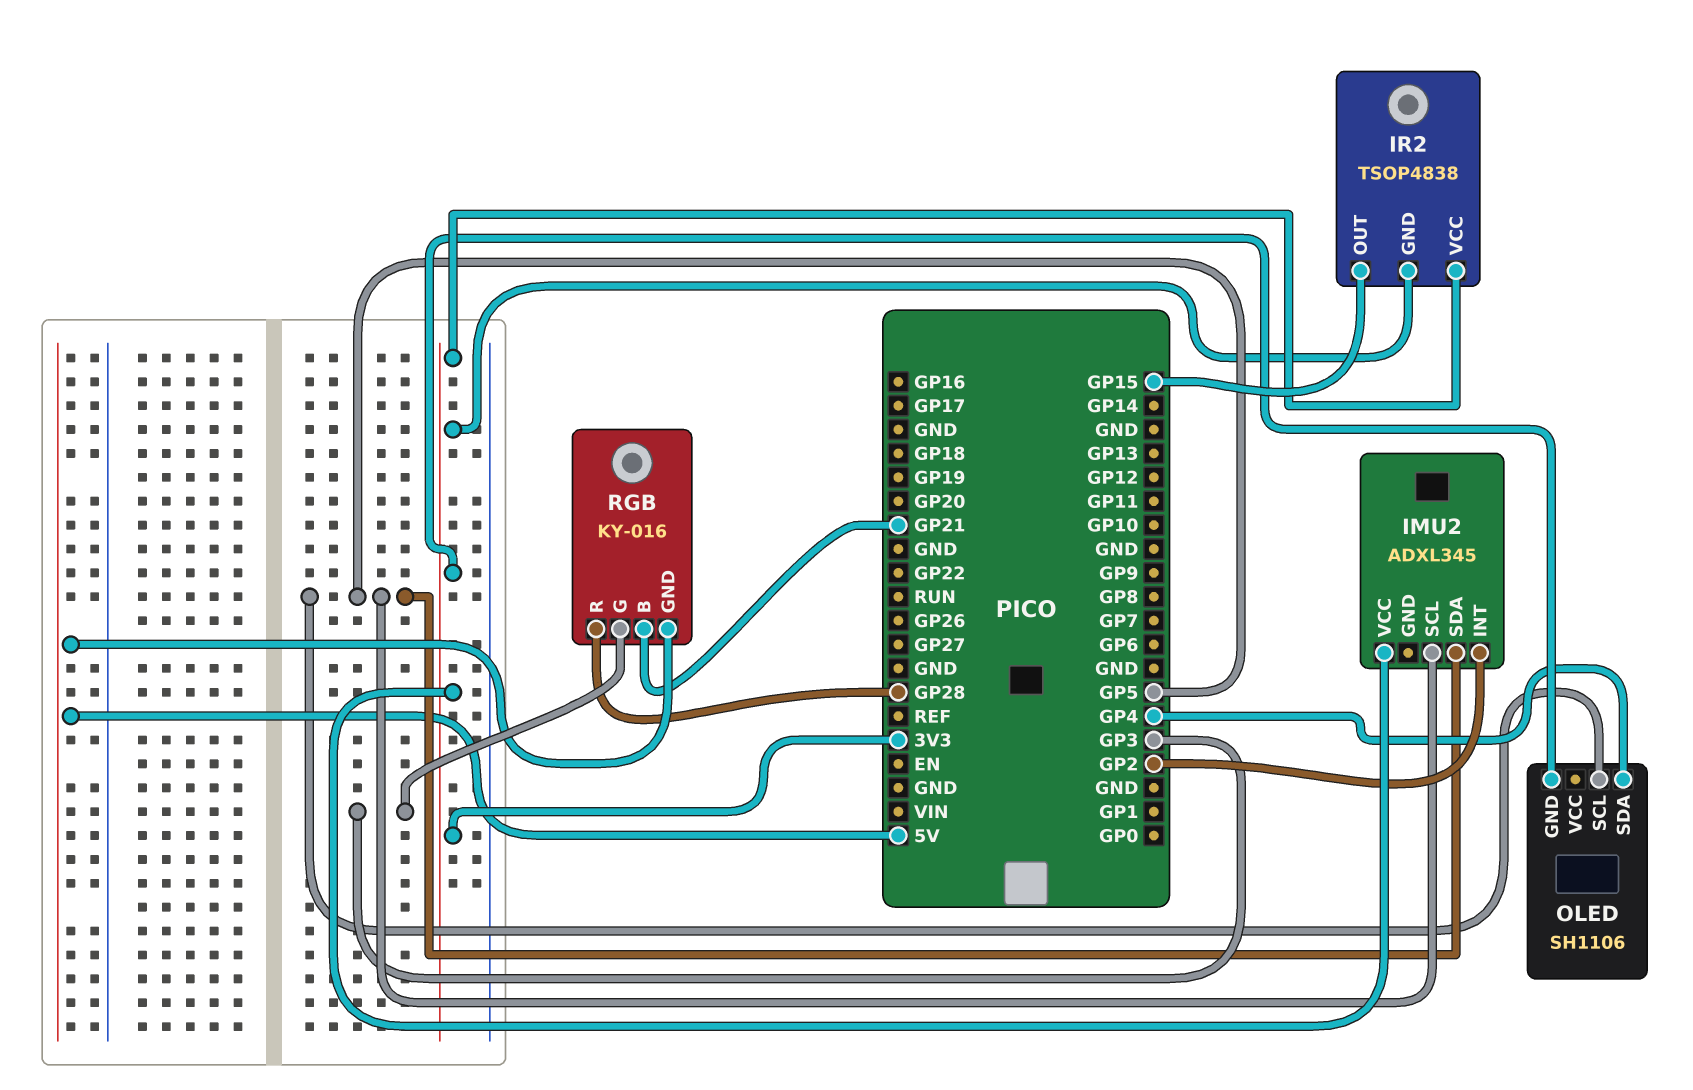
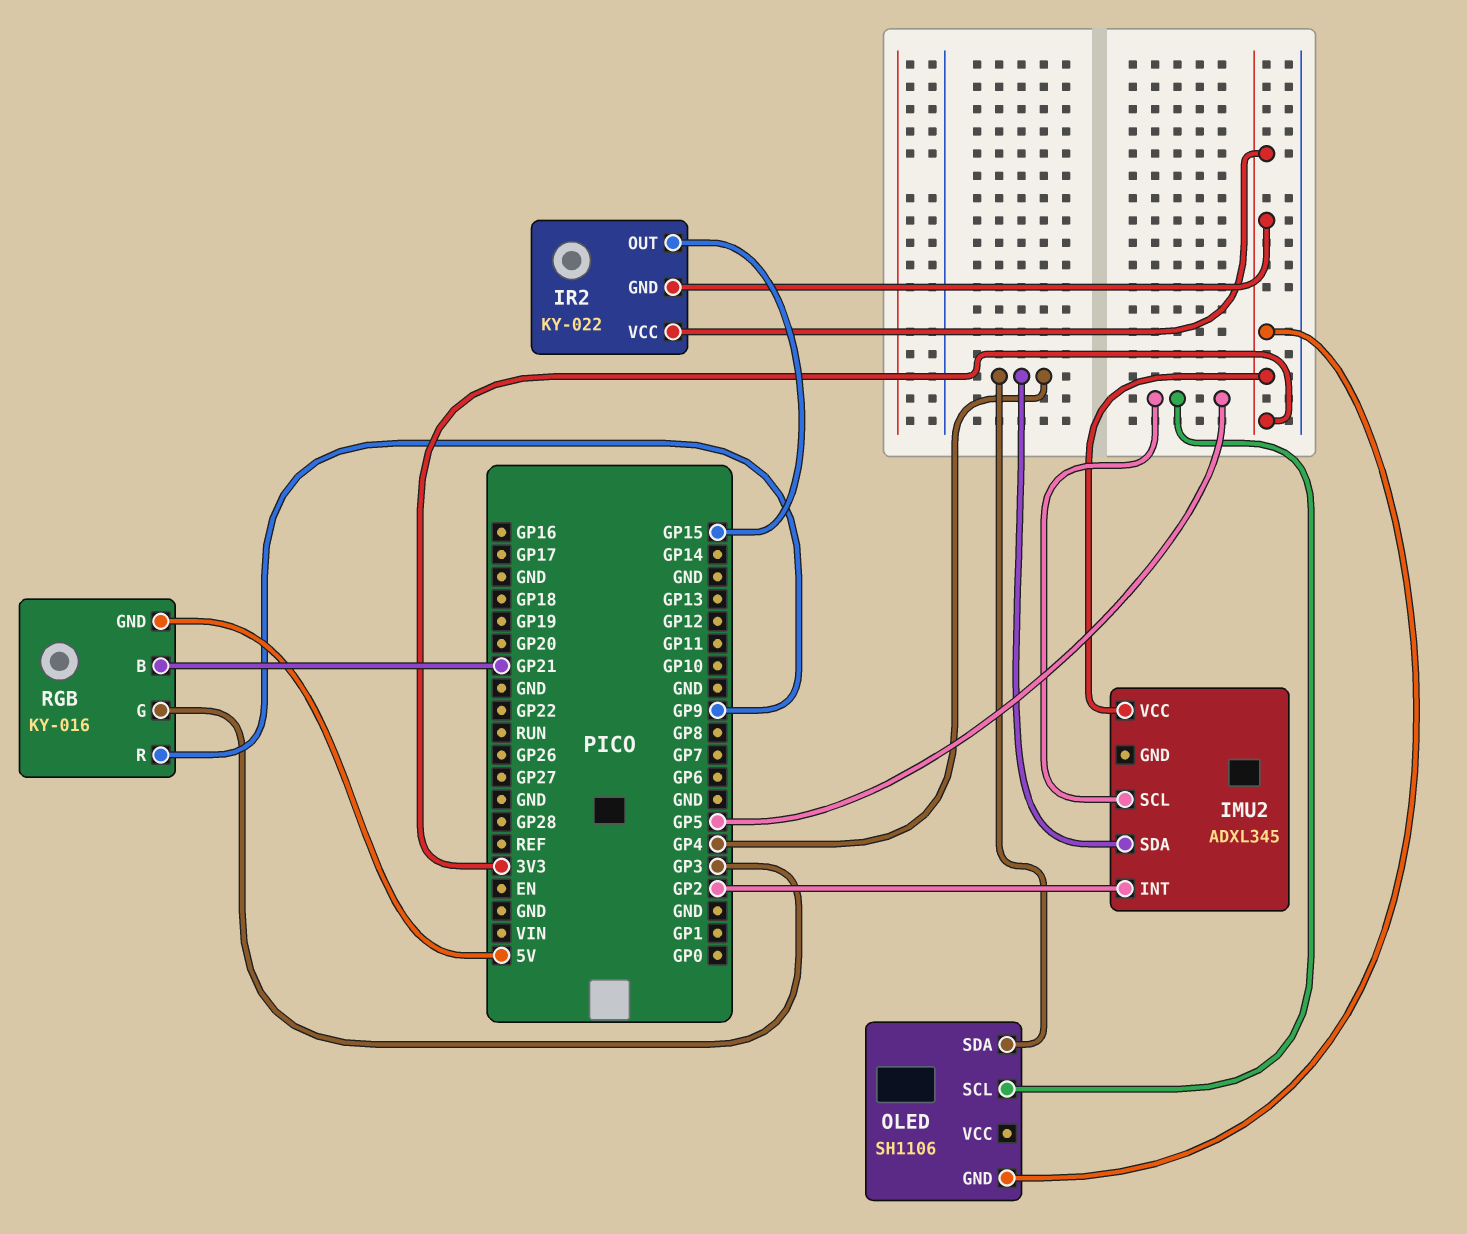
IMU2 pin SDA: GP5 -> GP4
IR2: TSOP4838 -> KY-022
RGB pin R: GP28 -> GP9

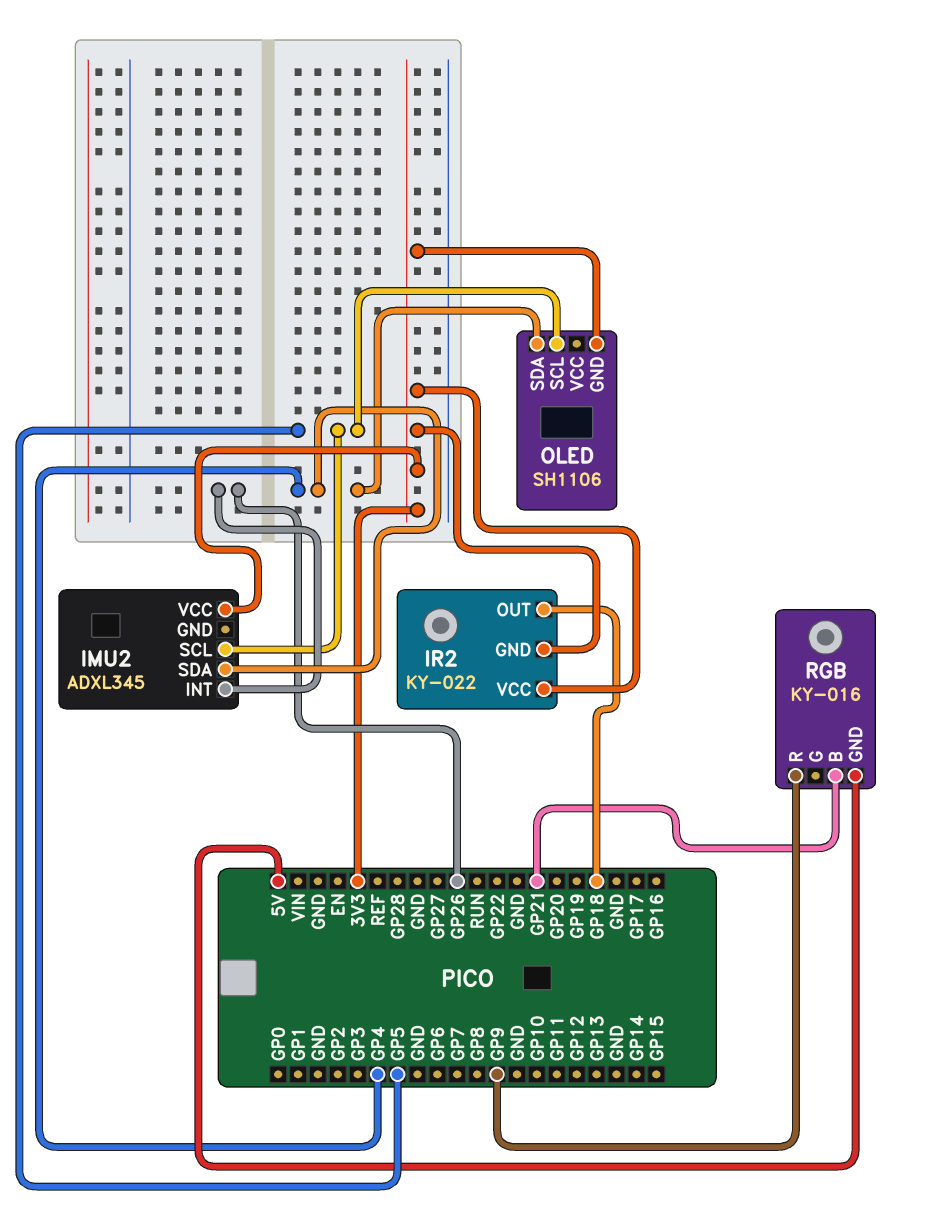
IMU2 pin INT: GP2 -> GP26
IR2 pin OUT: GP15 -> GP18
RGB pin G: GP3 -> none

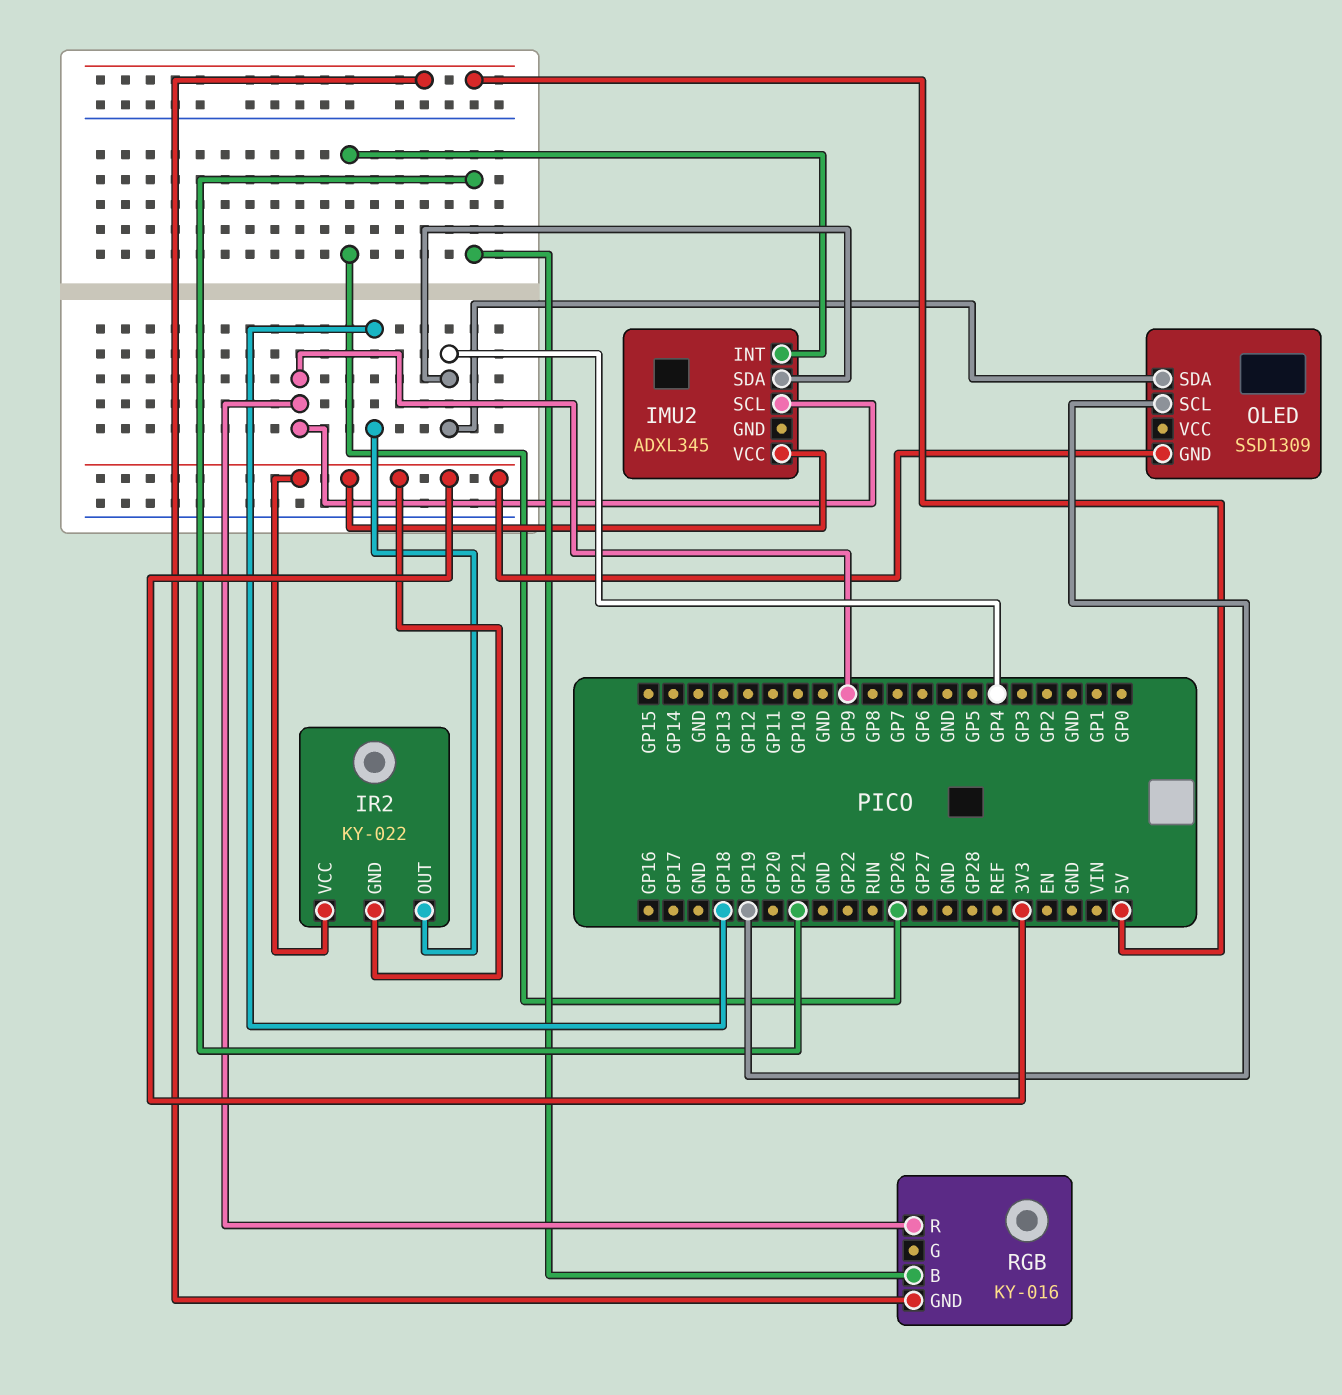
IMU2 pin SCL: GP5 -> GP9
OLED: SH1106 -> SSD1309
OLED pin SCL: GP5 -> GP19

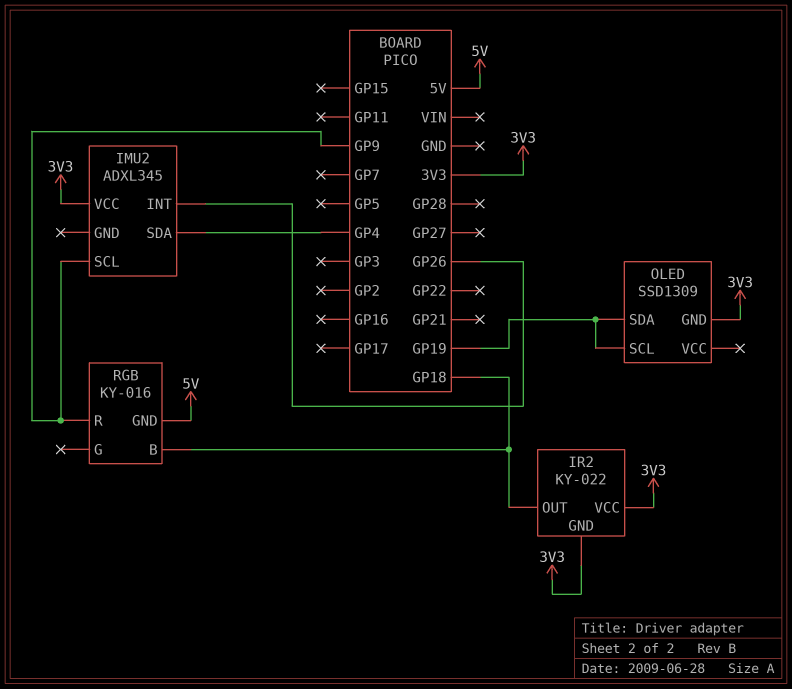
OLED pin SDA: GP4 -> GP19
RGB pin B: GP21 -> GP18

